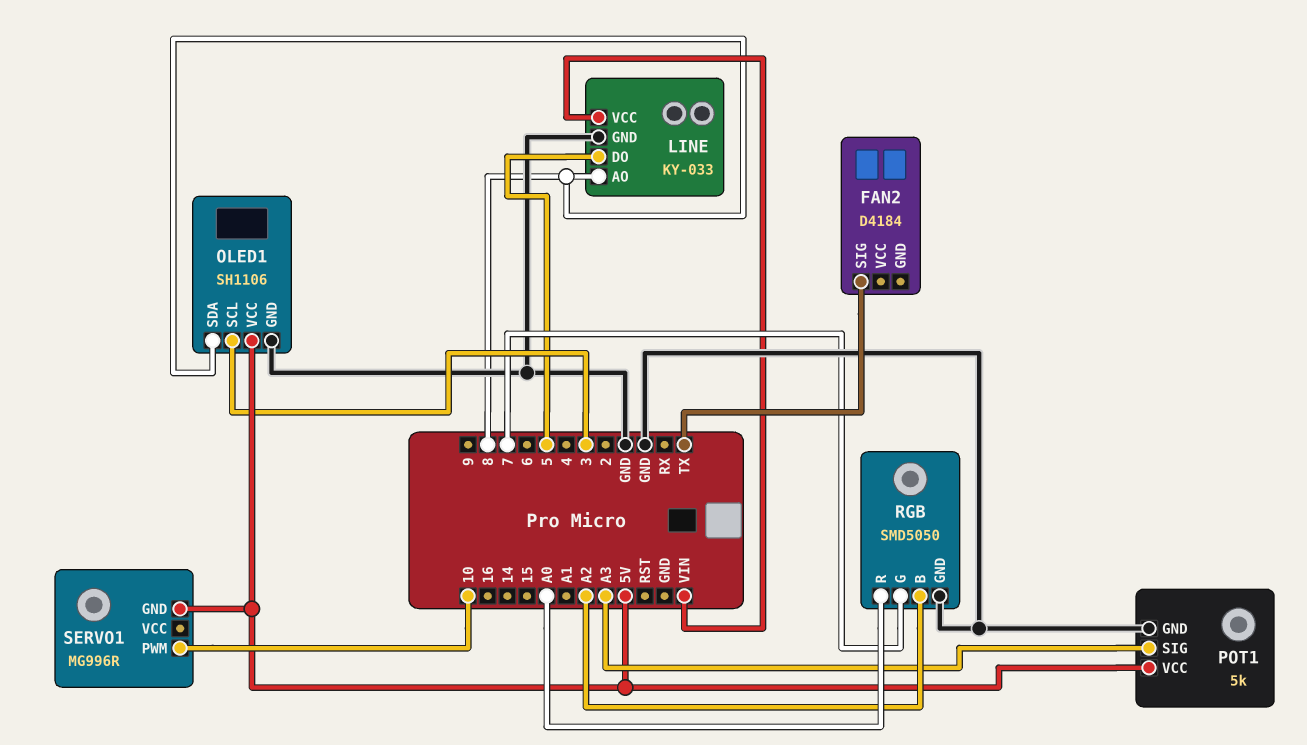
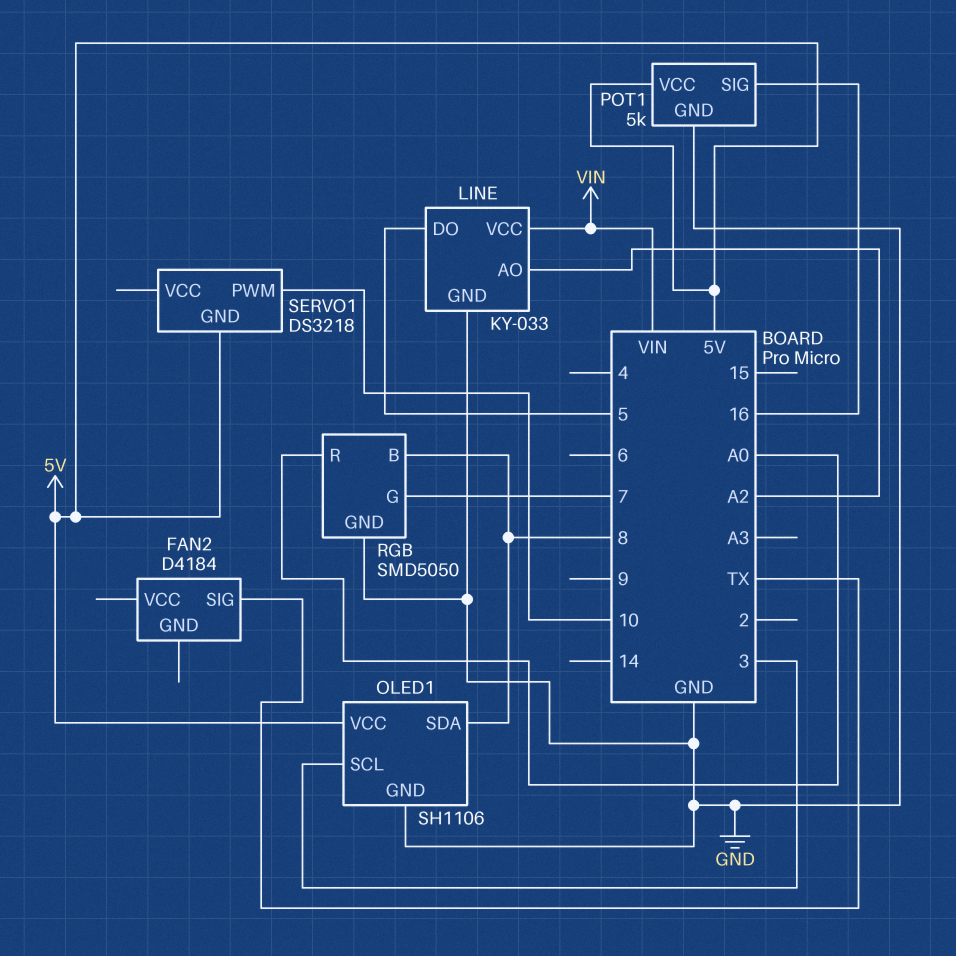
LINE pin AO: 8 -> A2
POT1 pin SIG: A3 -> 16
RGB pin B: A2 -> 8
SERVO1: MG996R -> DS3218

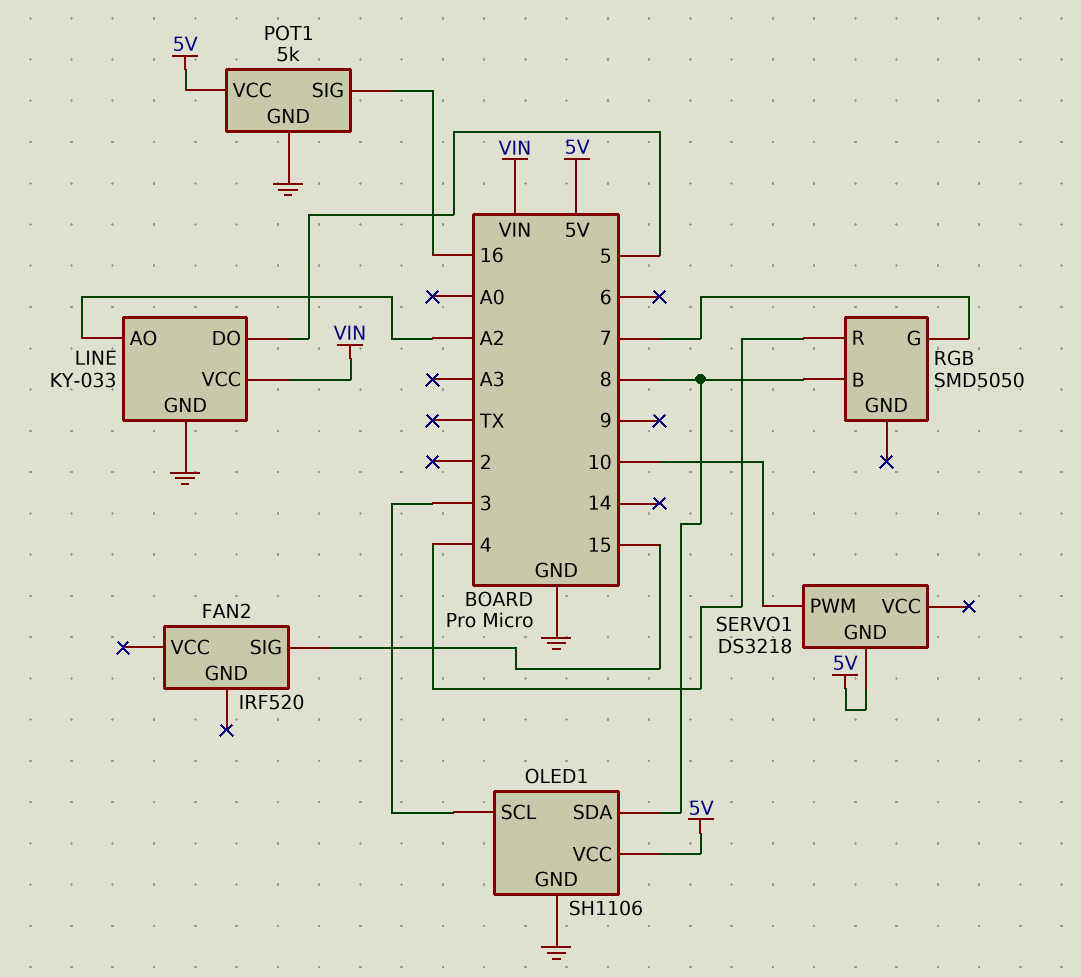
FAN2: D4184 -> IRF520
FAN2 pin SIG: TX -> 15
RGB pin GND: GND -> none
RGB pin R: A0 -> 4

